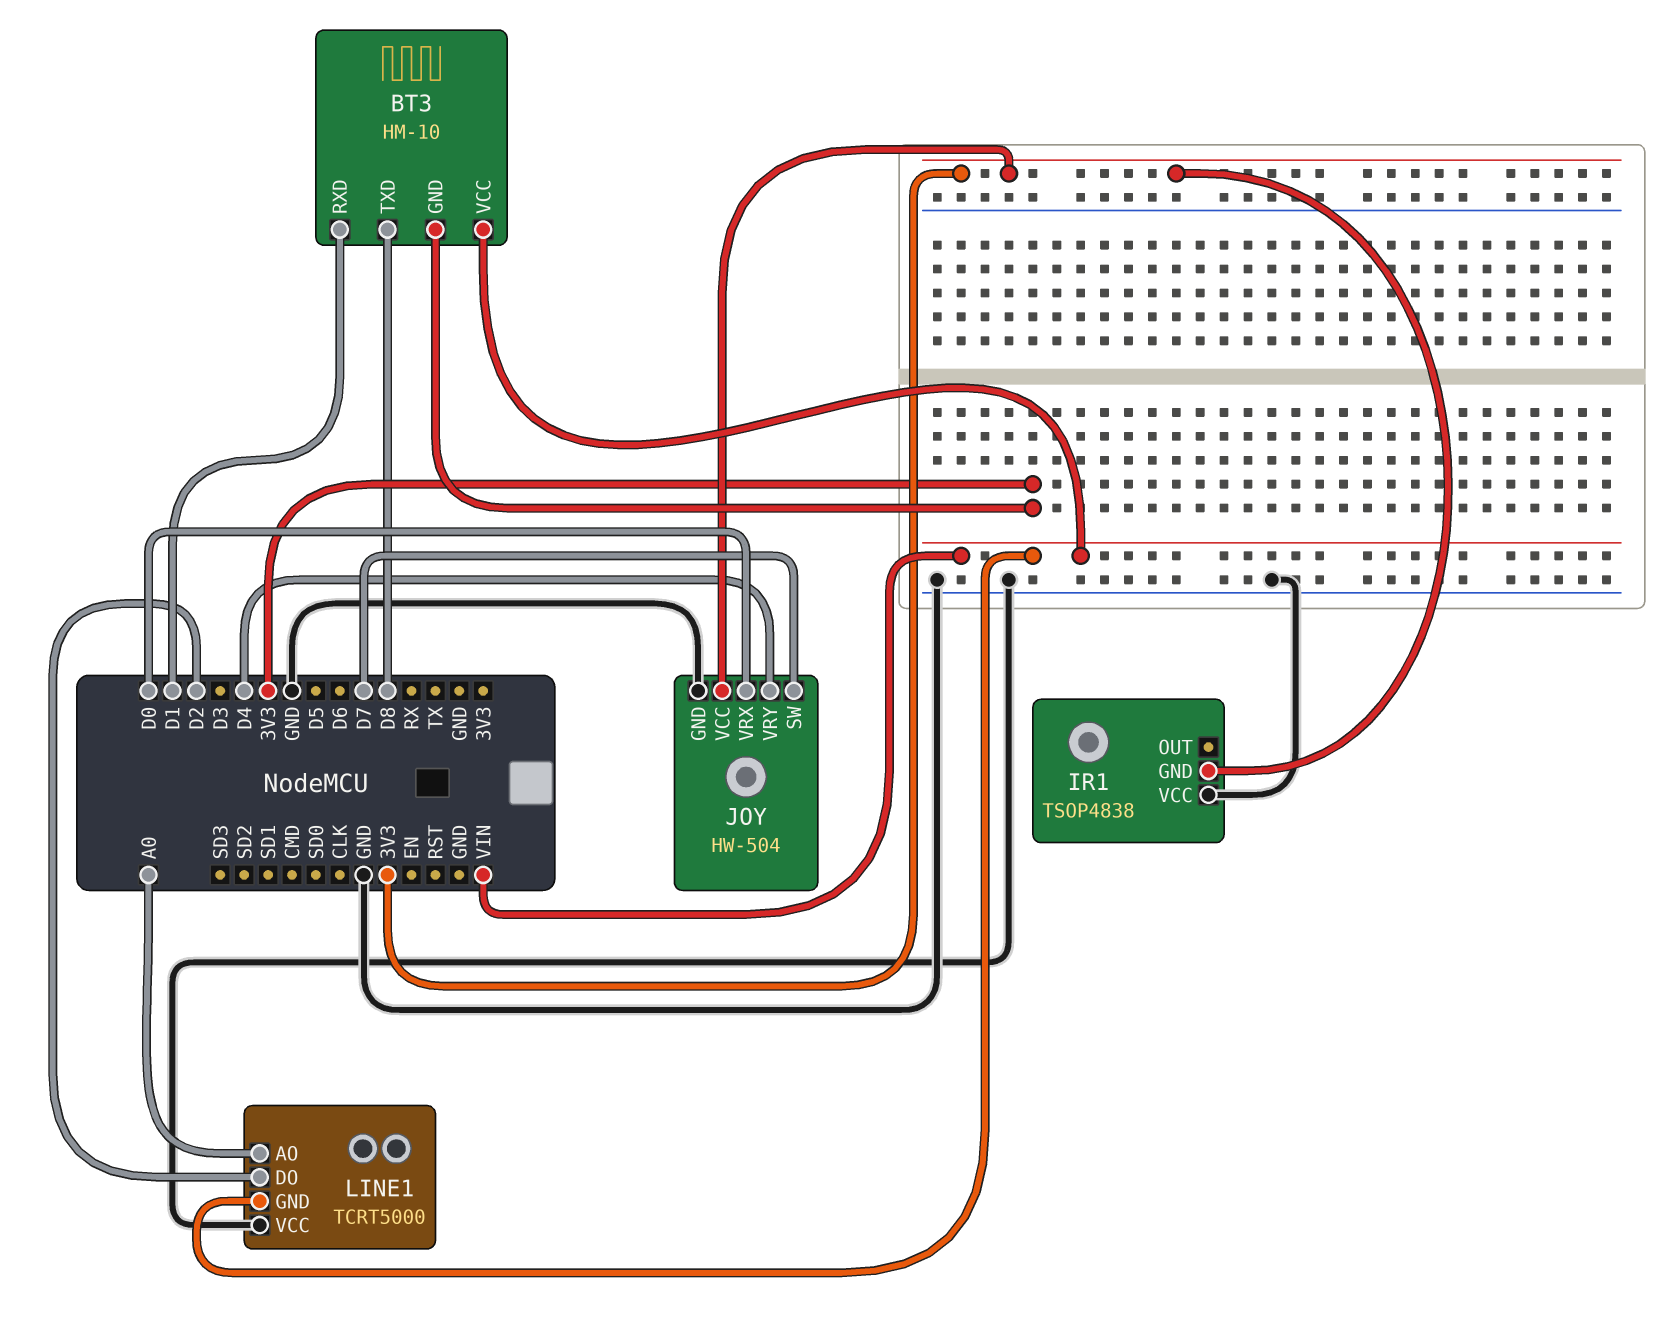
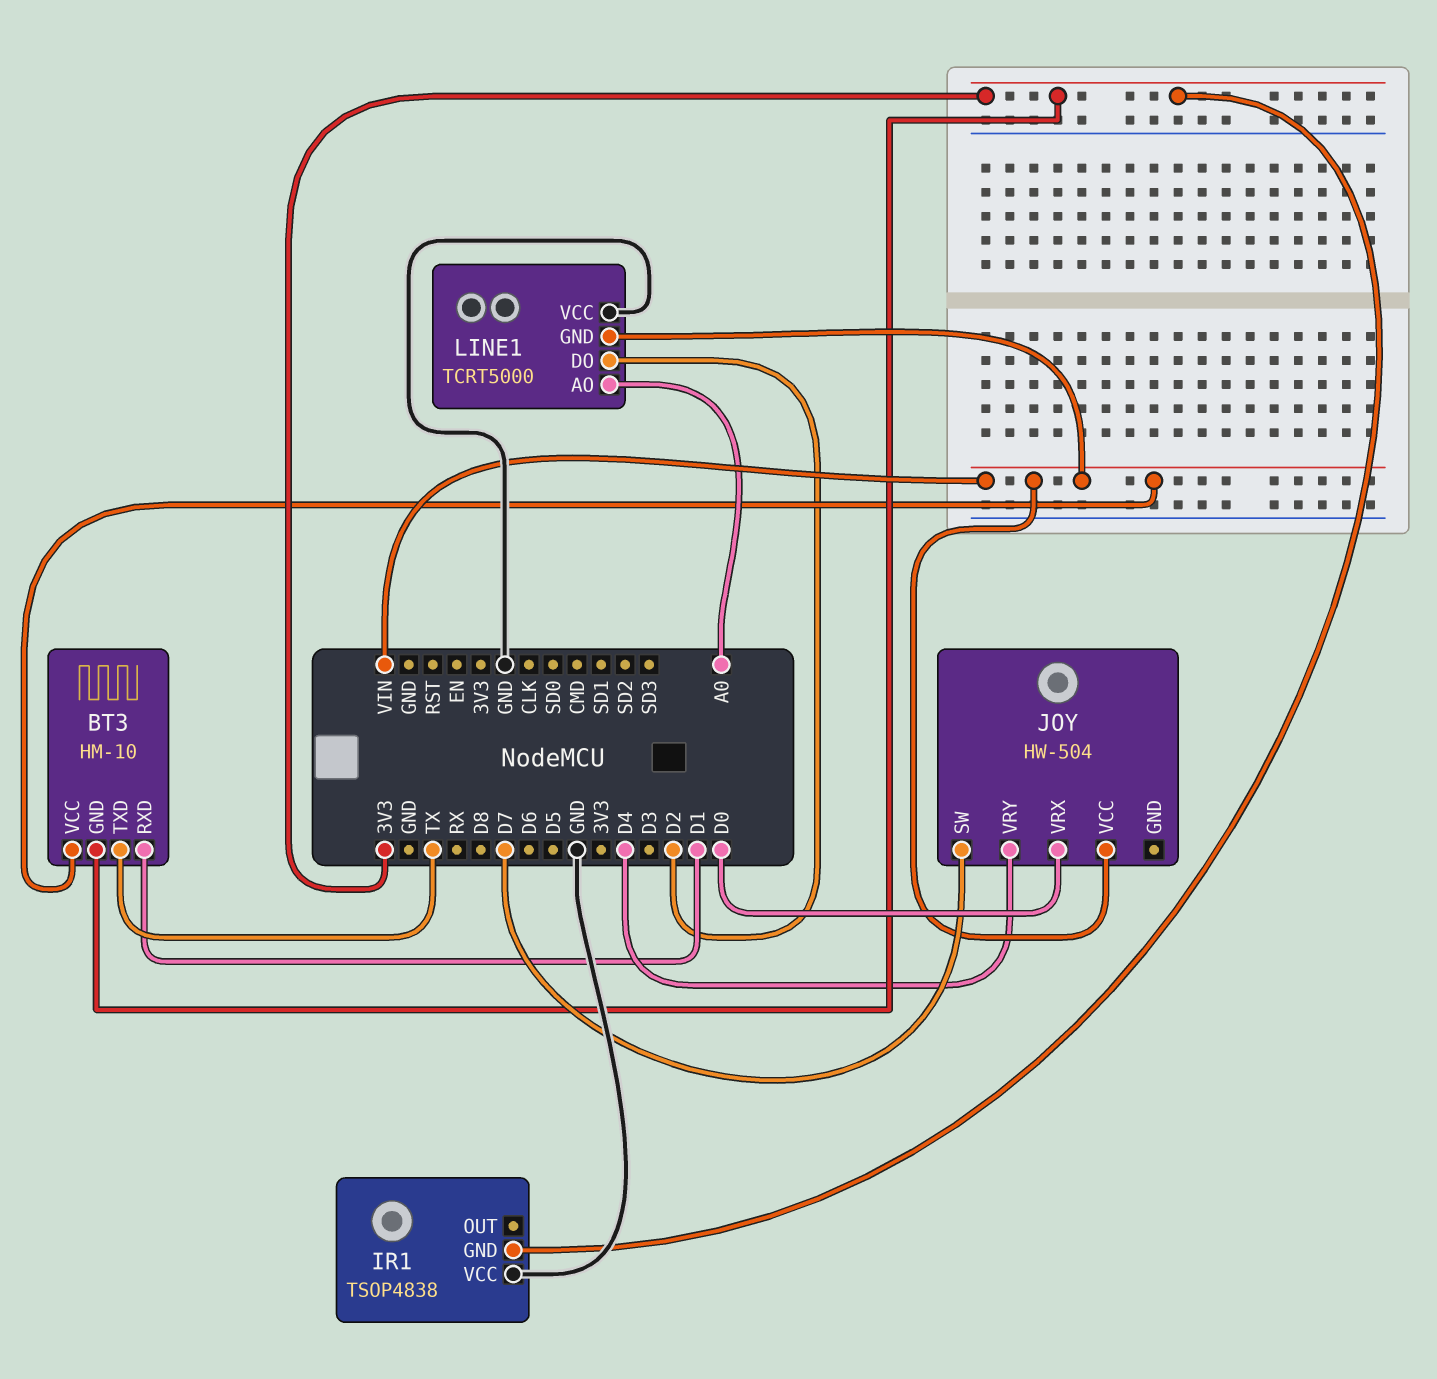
BT3 pin TXD: D8 -> TX
JOY pin GND: GND -> none
JOY pin VCC: 3V3 -> VIN

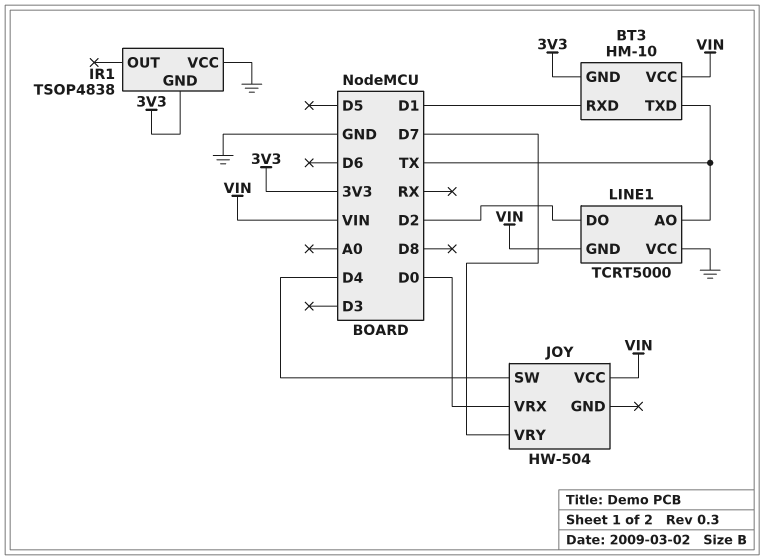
JOY pin SW: D7 -> D4
JOY pin VRY: D4 -> D7
LINE1 pin AO: A0 -> TX

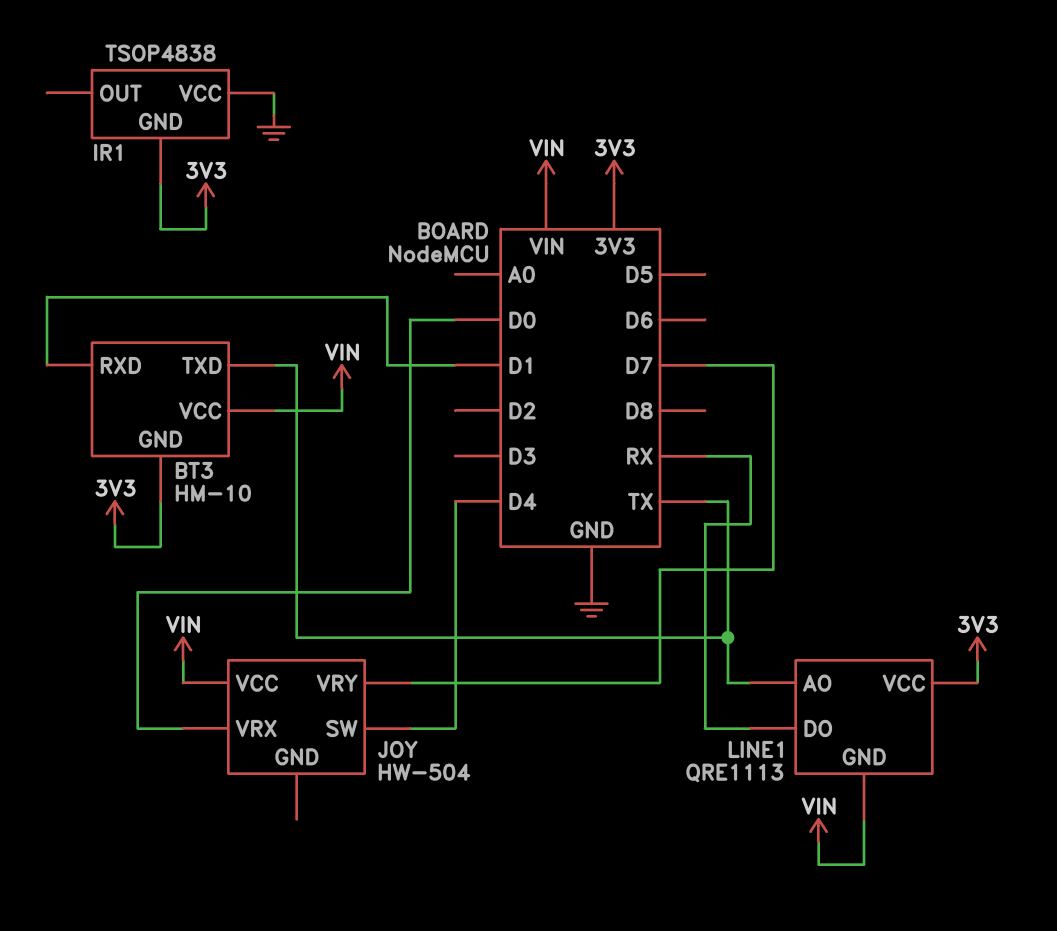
LINE1: TCRT5000 -> QRE1113
LINE1 pin DO: D2 -> RX
LINE1 pin VCC: GND -> 3V3

